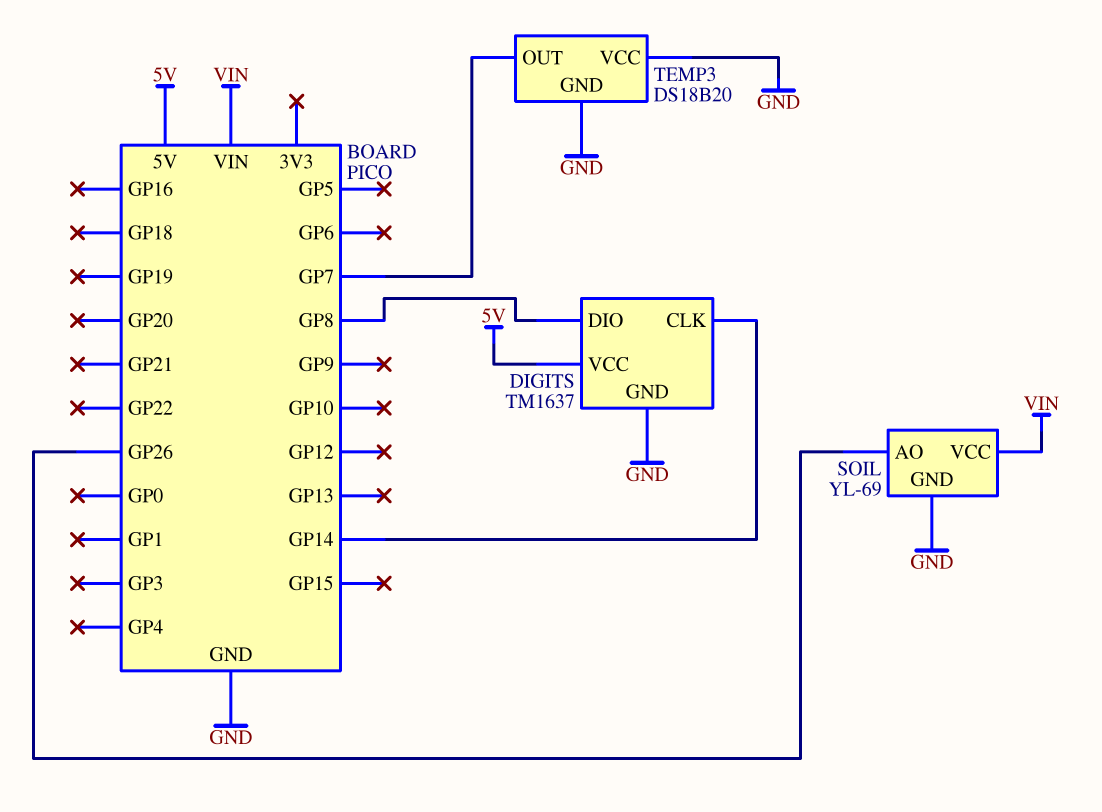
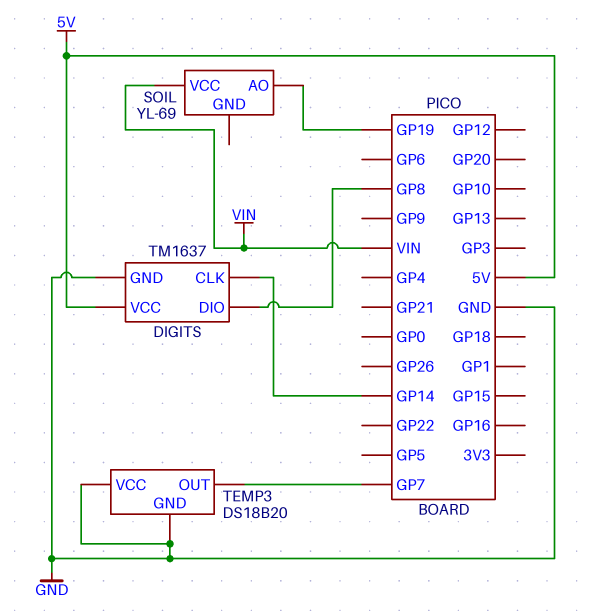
SOIL pin AO: GP26 -> GP19
SOIL pin GND: GND -> none

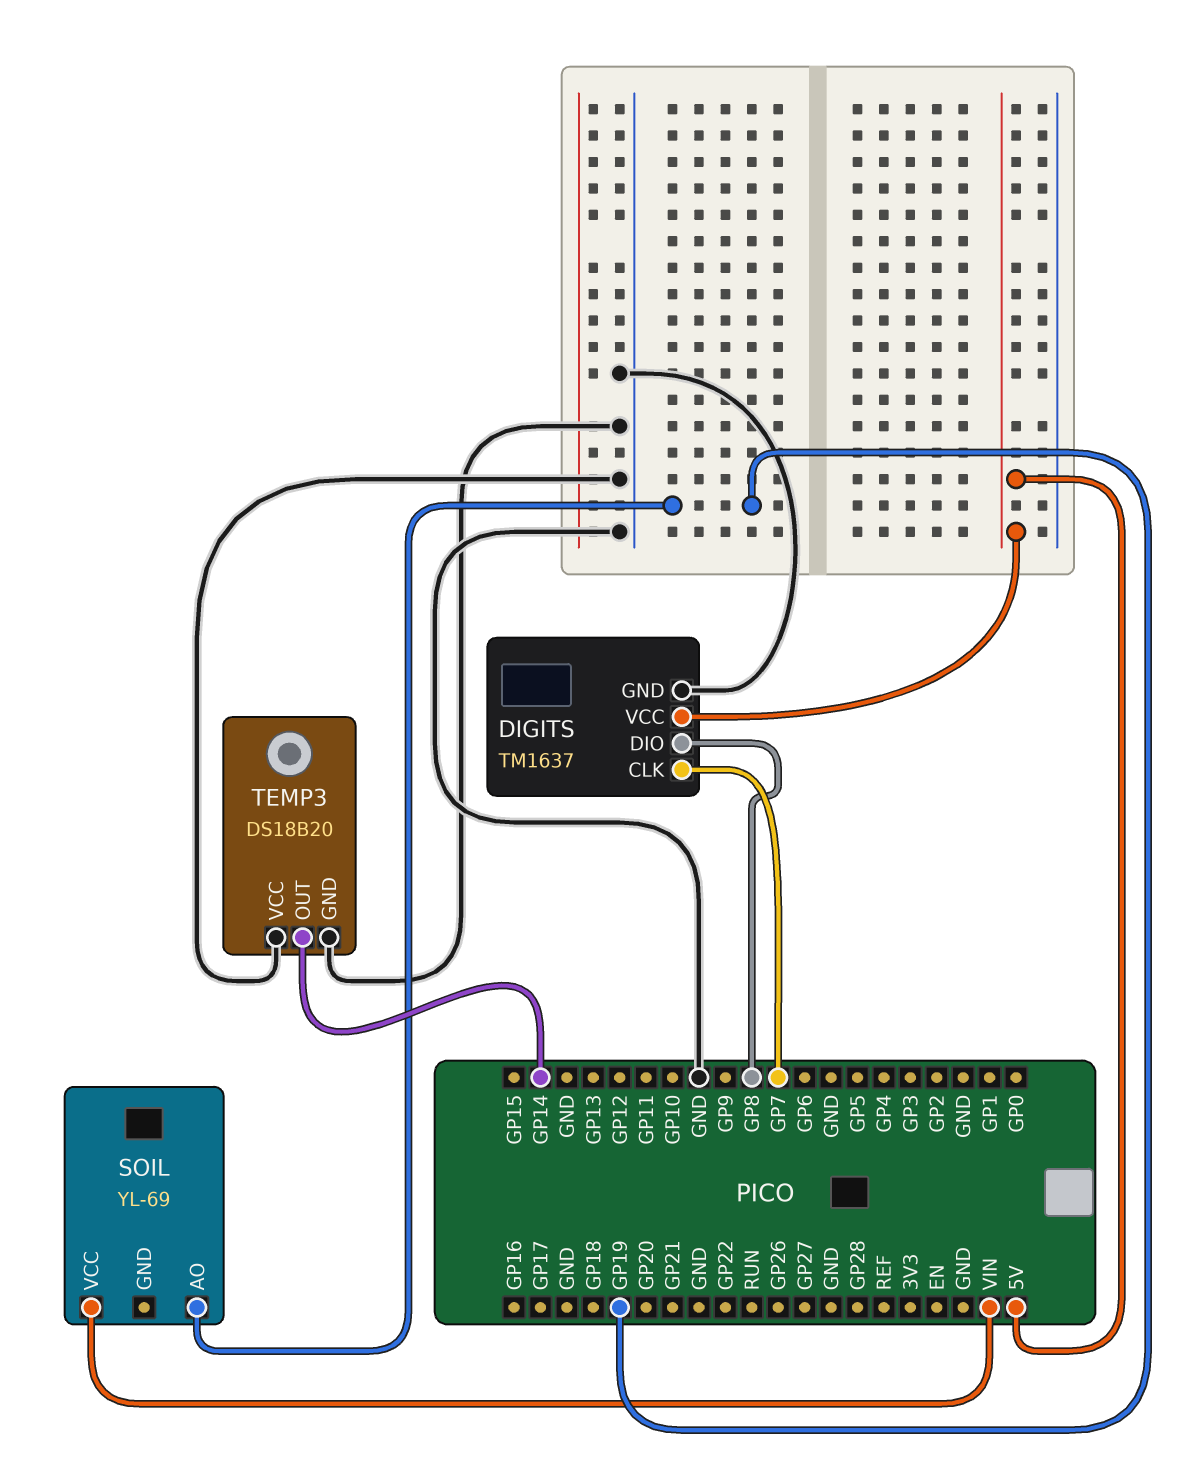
DIGITS pin CLK: GP14 -> GP7
TEMP3 pin OUT: GP7 -> GP14

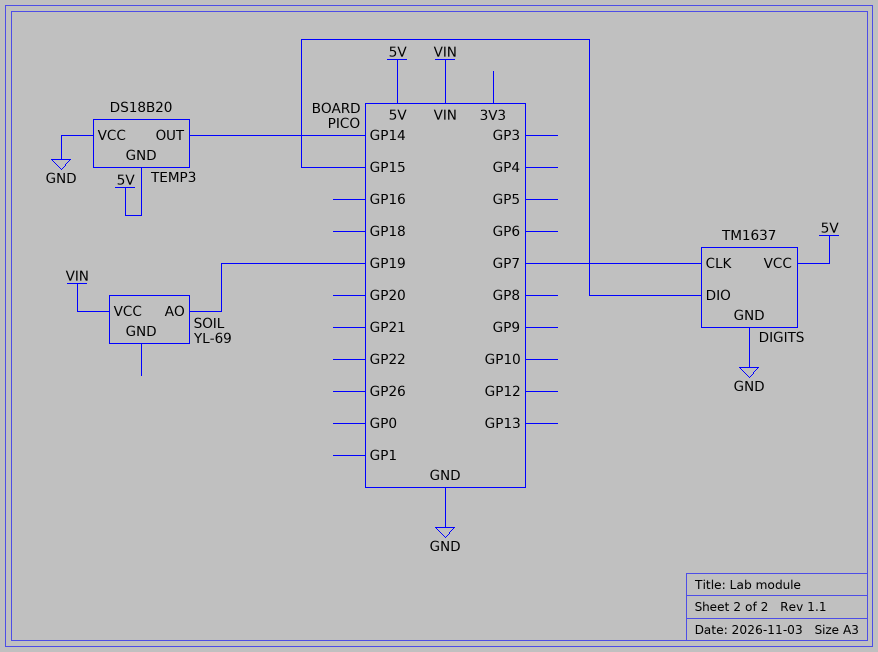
DIGITS pin DIO: GP8 -> GP15
TEMP3 pin GND: GND -> 5V

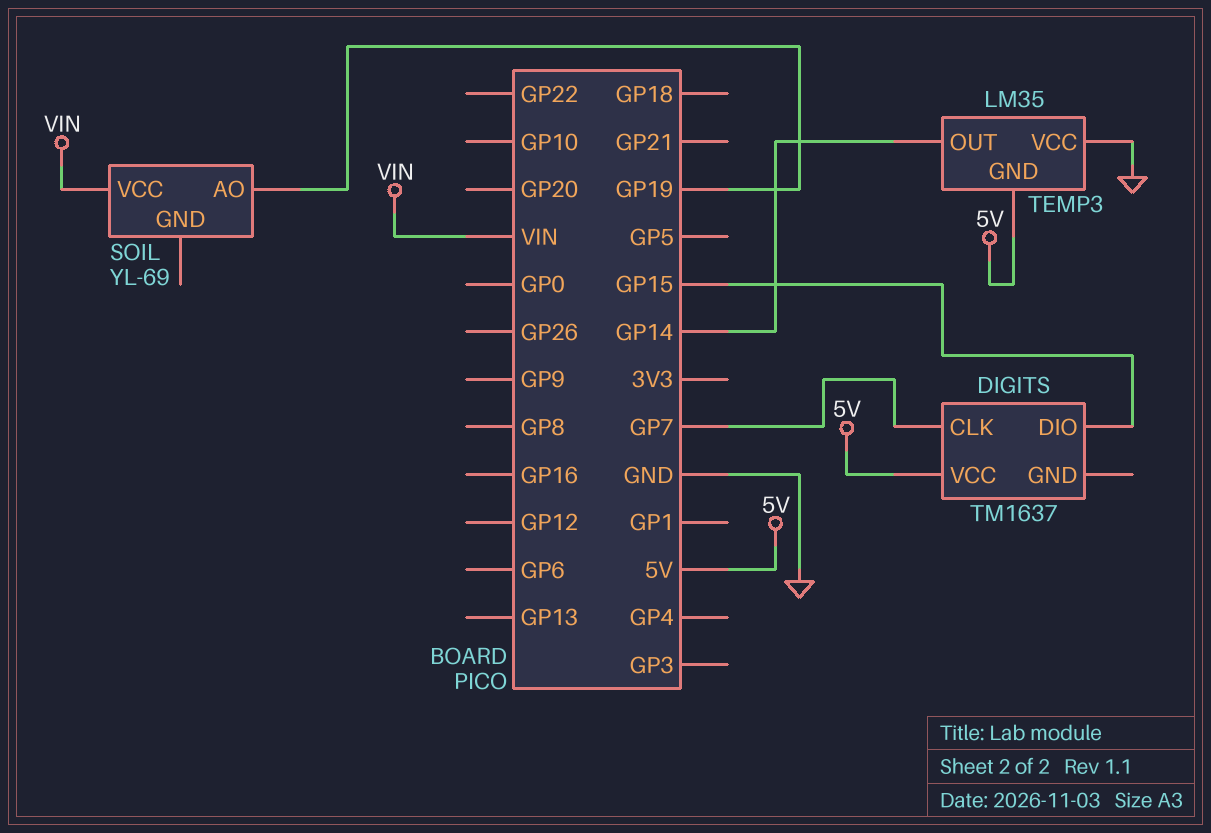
DIGITS pin GND: GND -> none
TEMP3: DS18B20 -> LM35

